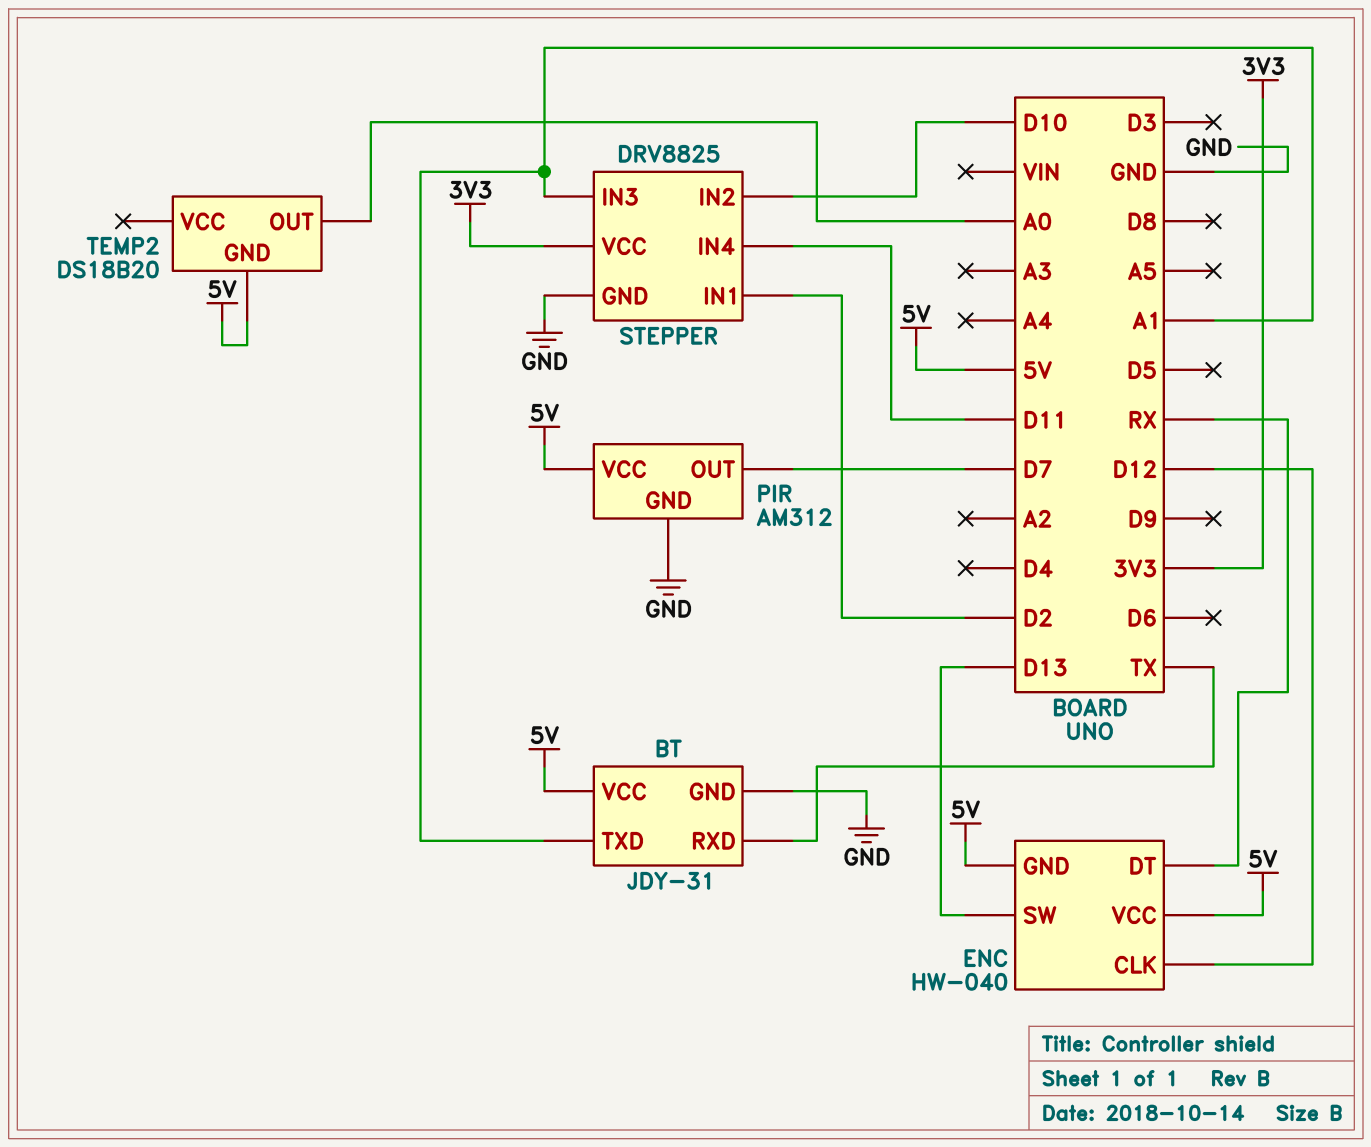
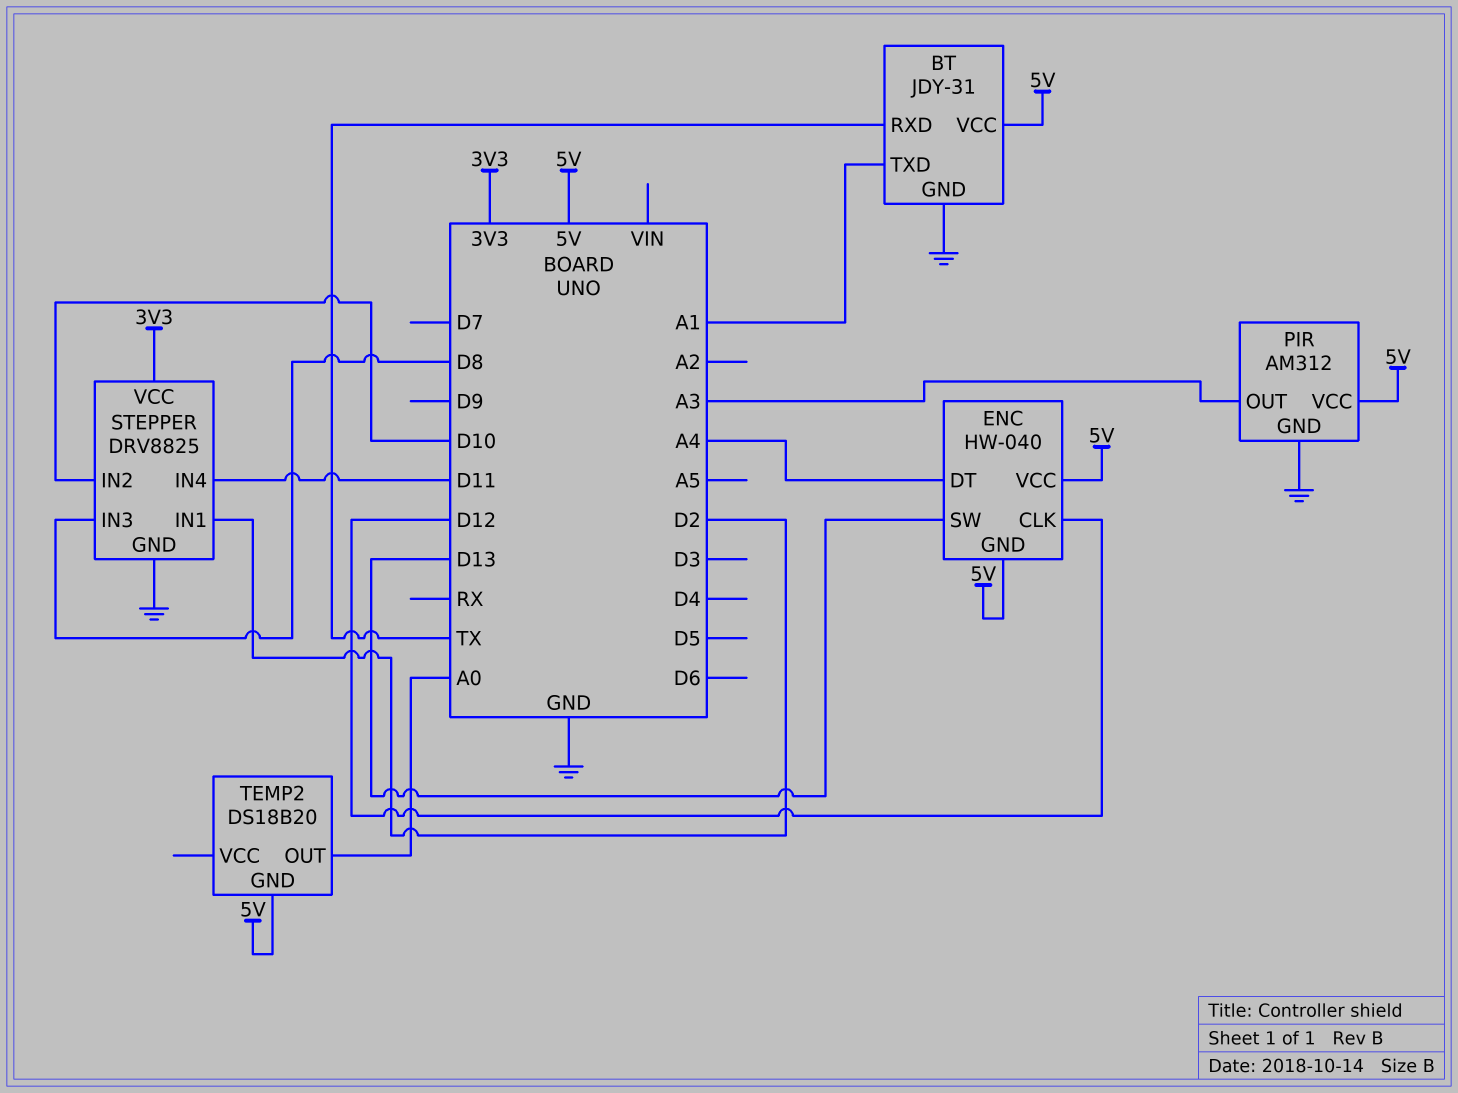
ENC pin DT: RX -> A4
PIR pin OUT: D7 -> A3
STEPPER pin IN3: A1 -> D8

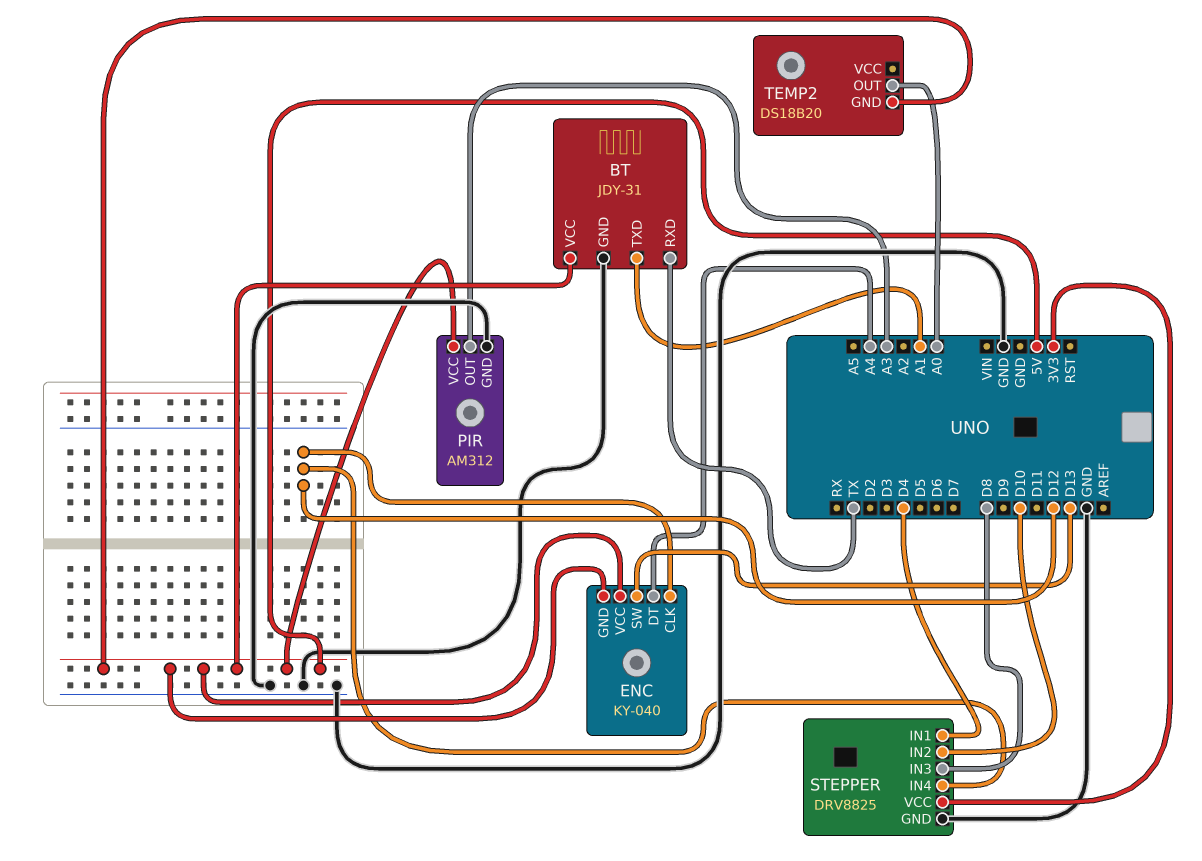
ENC: HW-040 -> KY-040
STEPPER pin IN1: D2 -> D4
STEPPER pin IN4: D11 -> D12

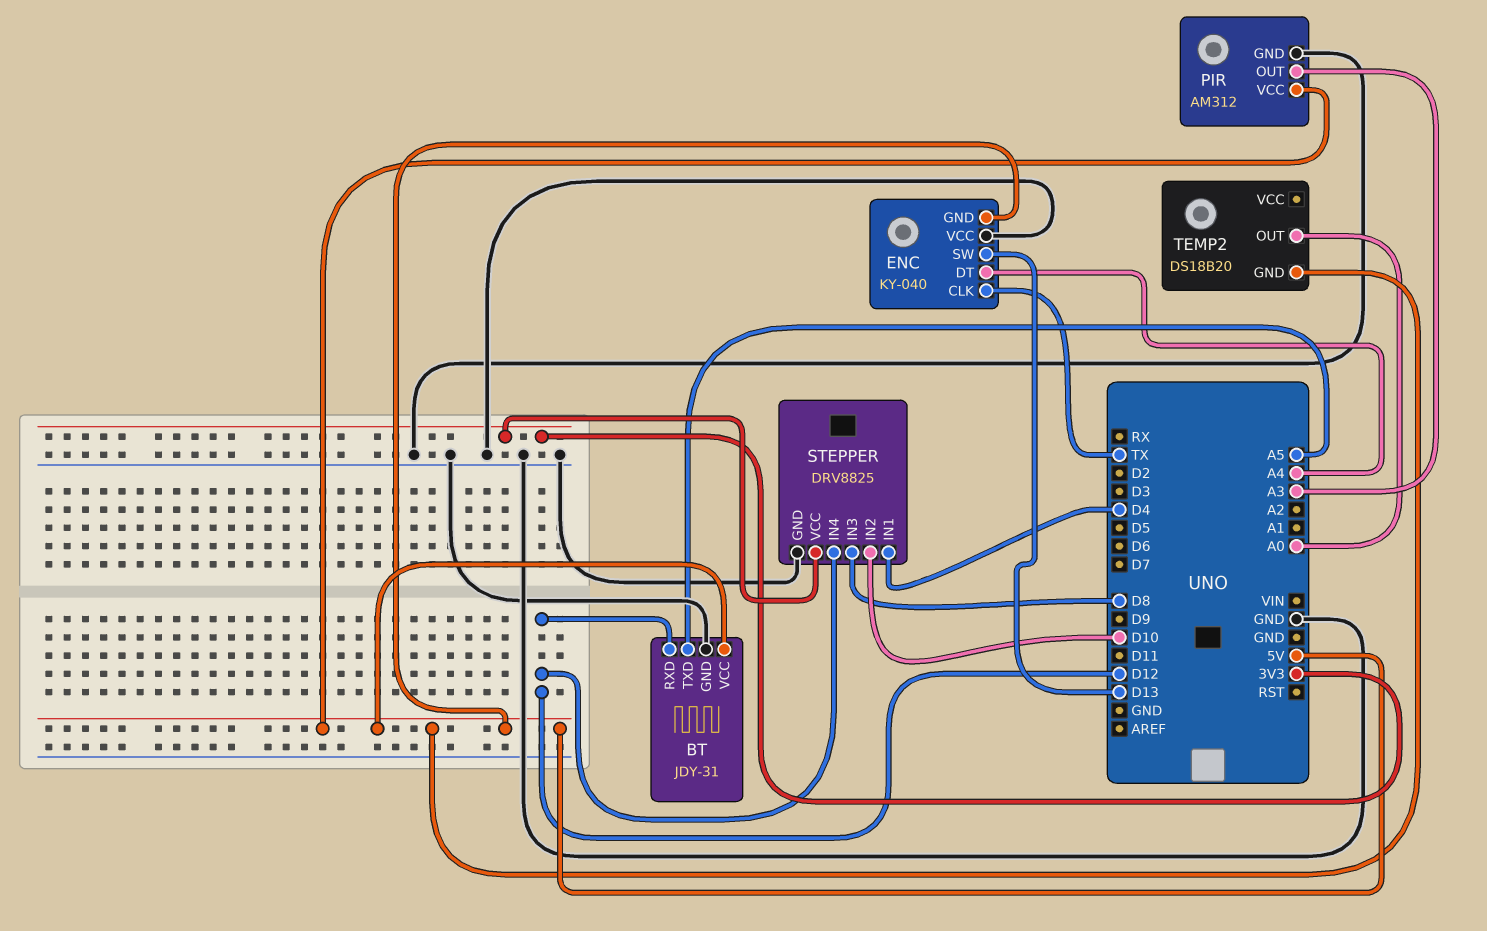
BT pin RXD: TX -> D12
BT pin TXD: A1 -> A5
ENC pin CLK: D12 -> TX
ENC pin VCC: 5V -> GND

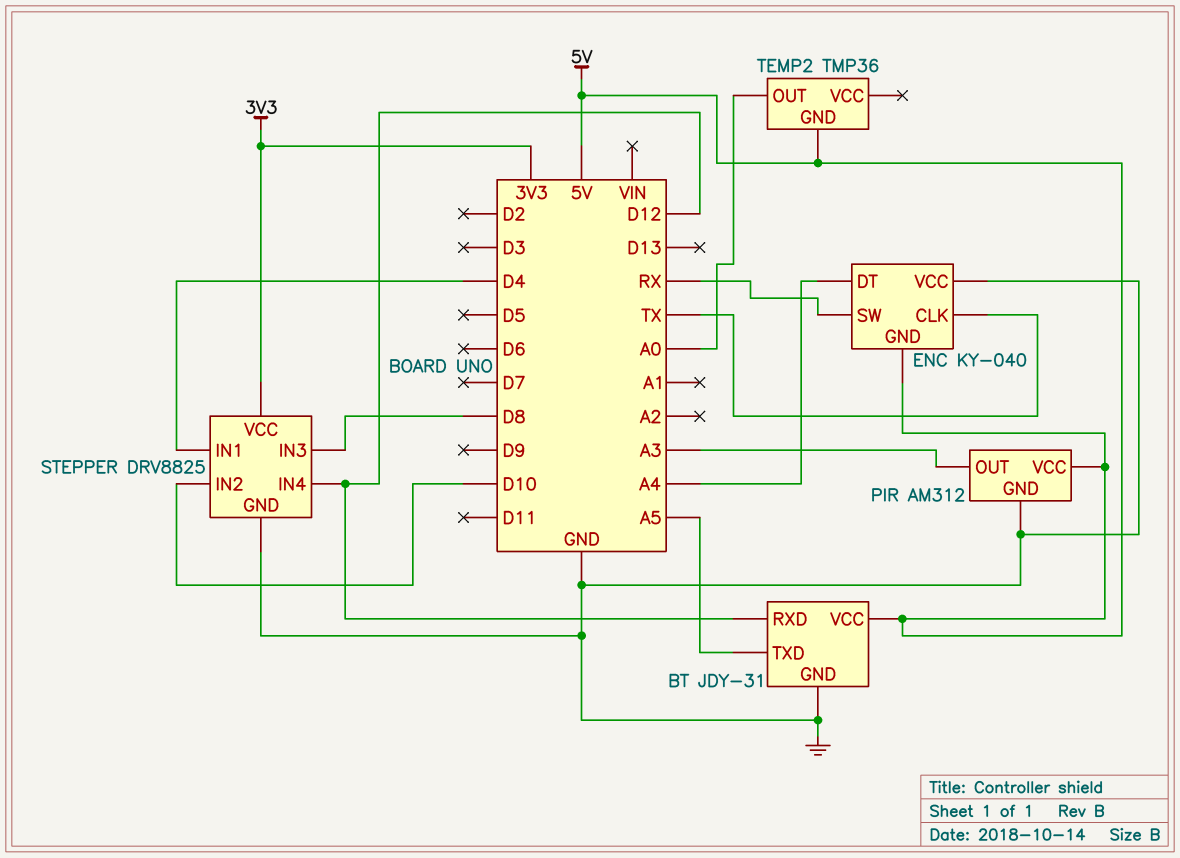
ENC pin SW: D13 -> RX
TEMP2: DS18B20 -> TMP36

